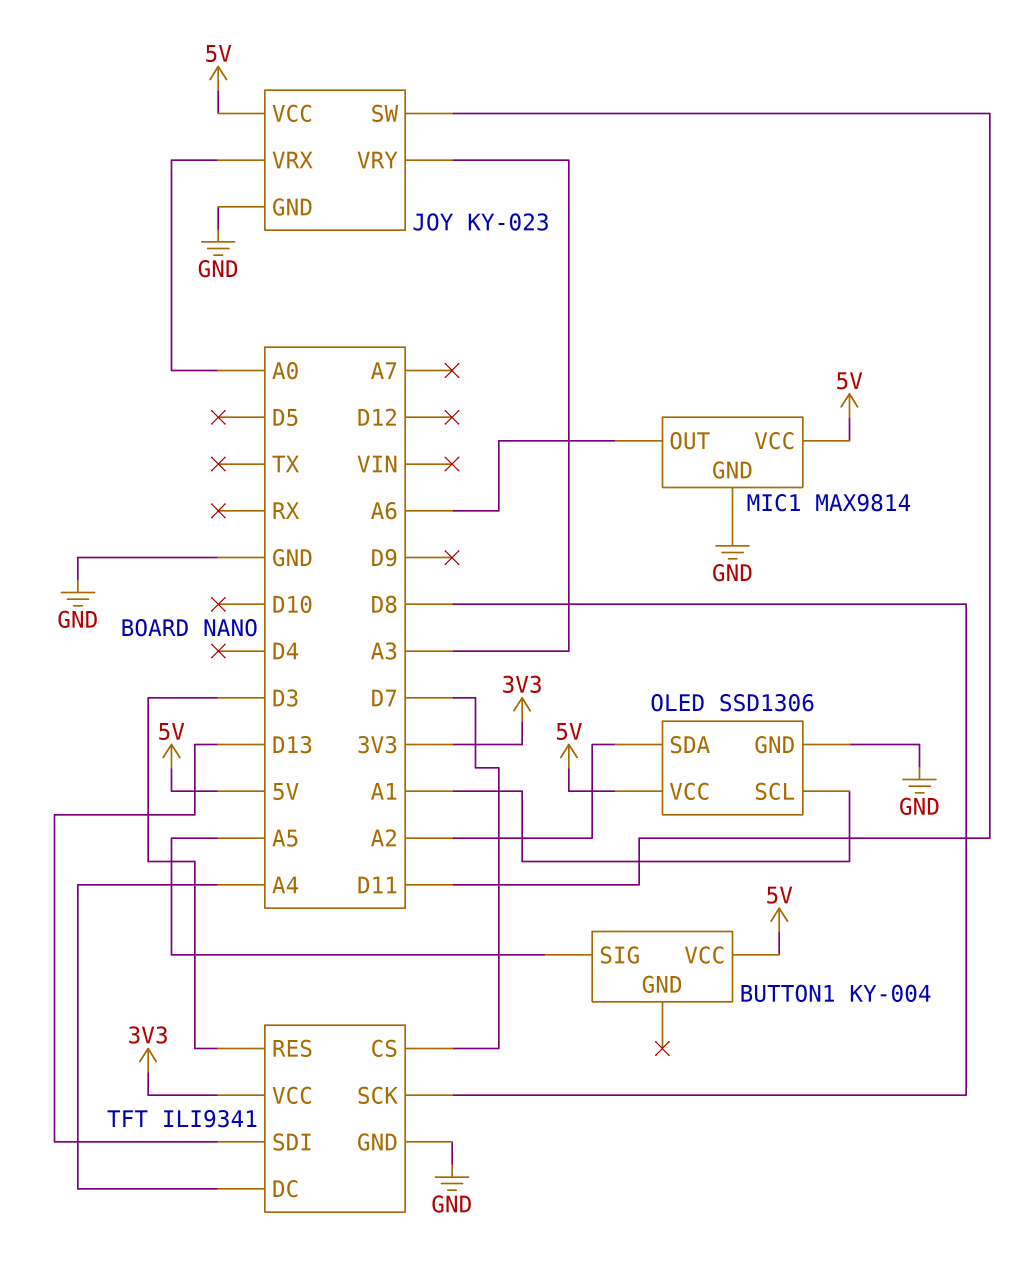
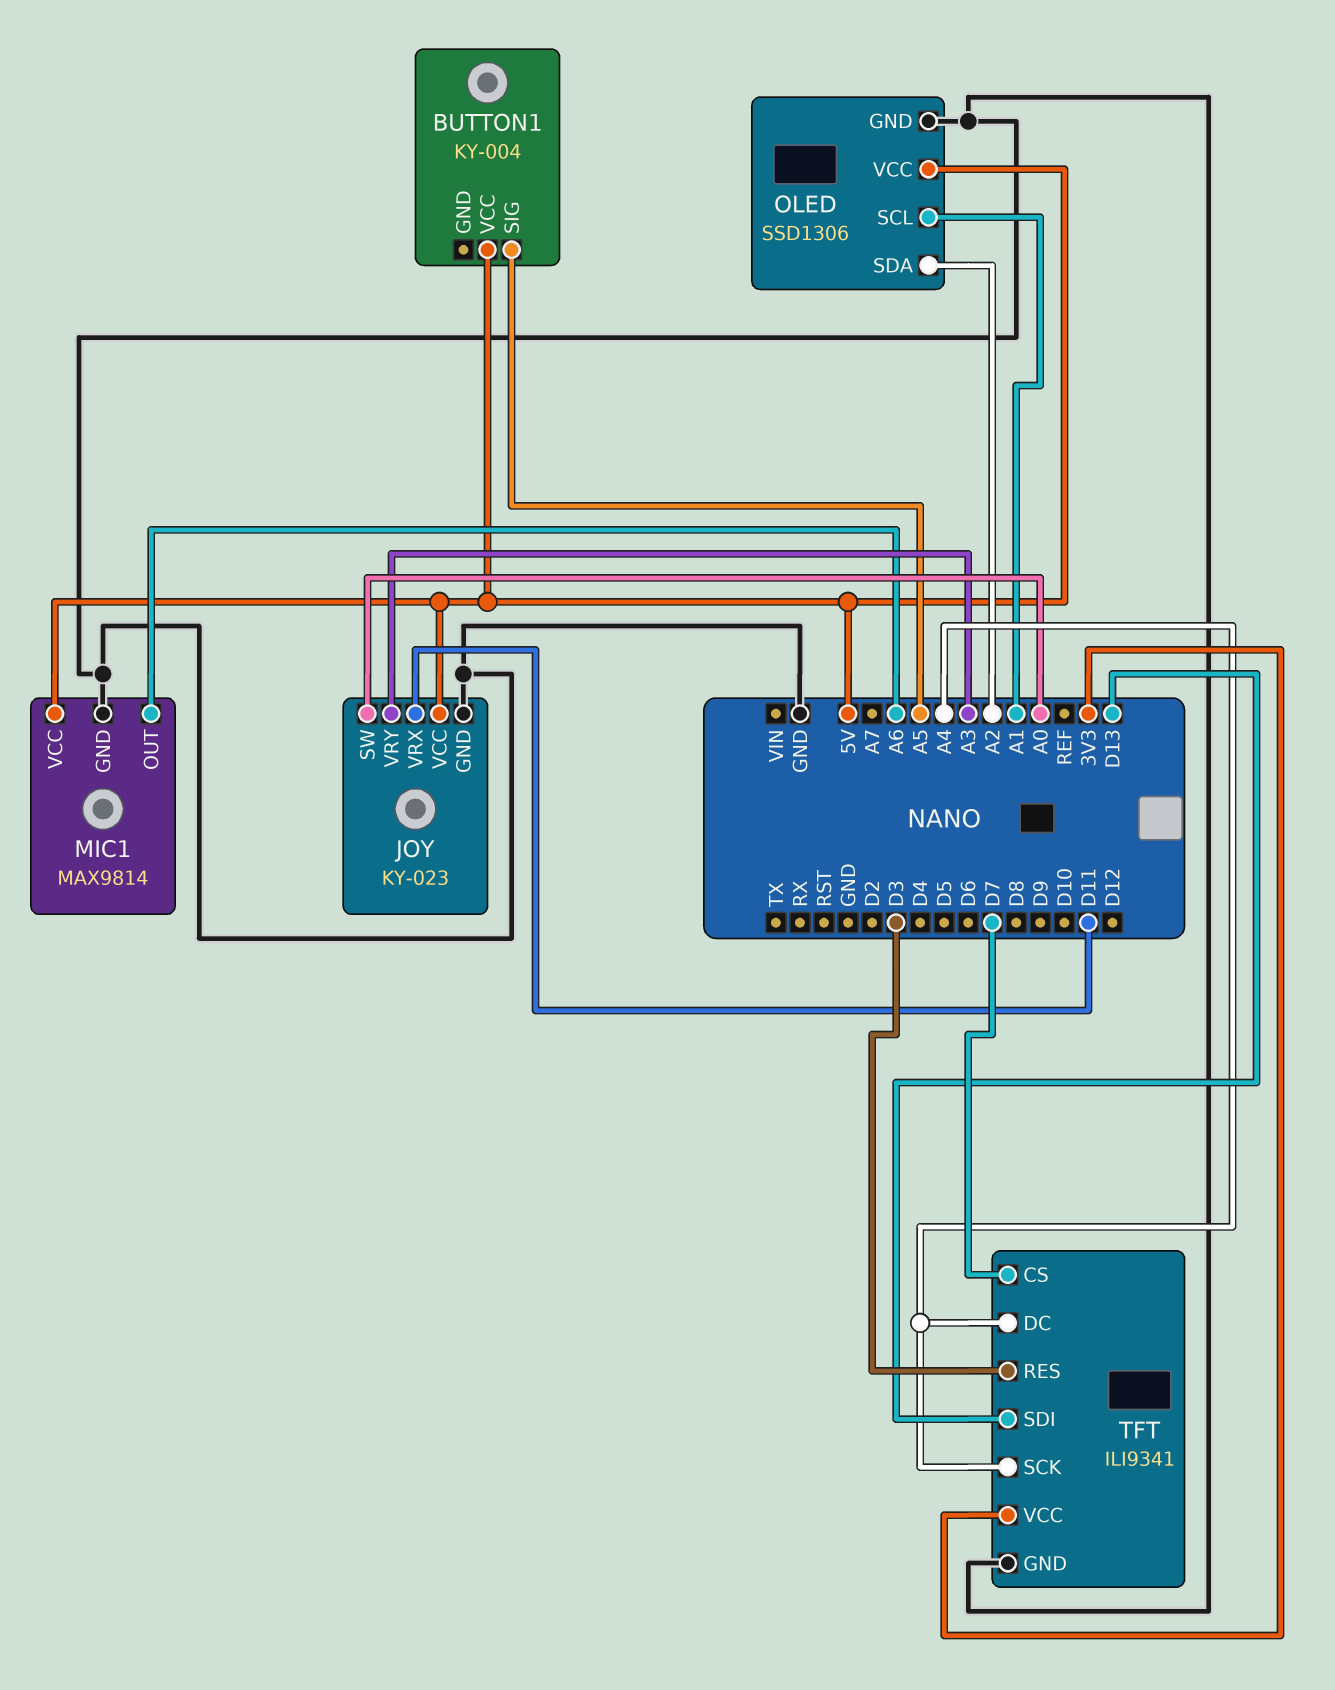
JOY pin SW: D11 -> A0
JOY pin VRX: A0 -> D11
TFT pin SCK: D8 -> A4

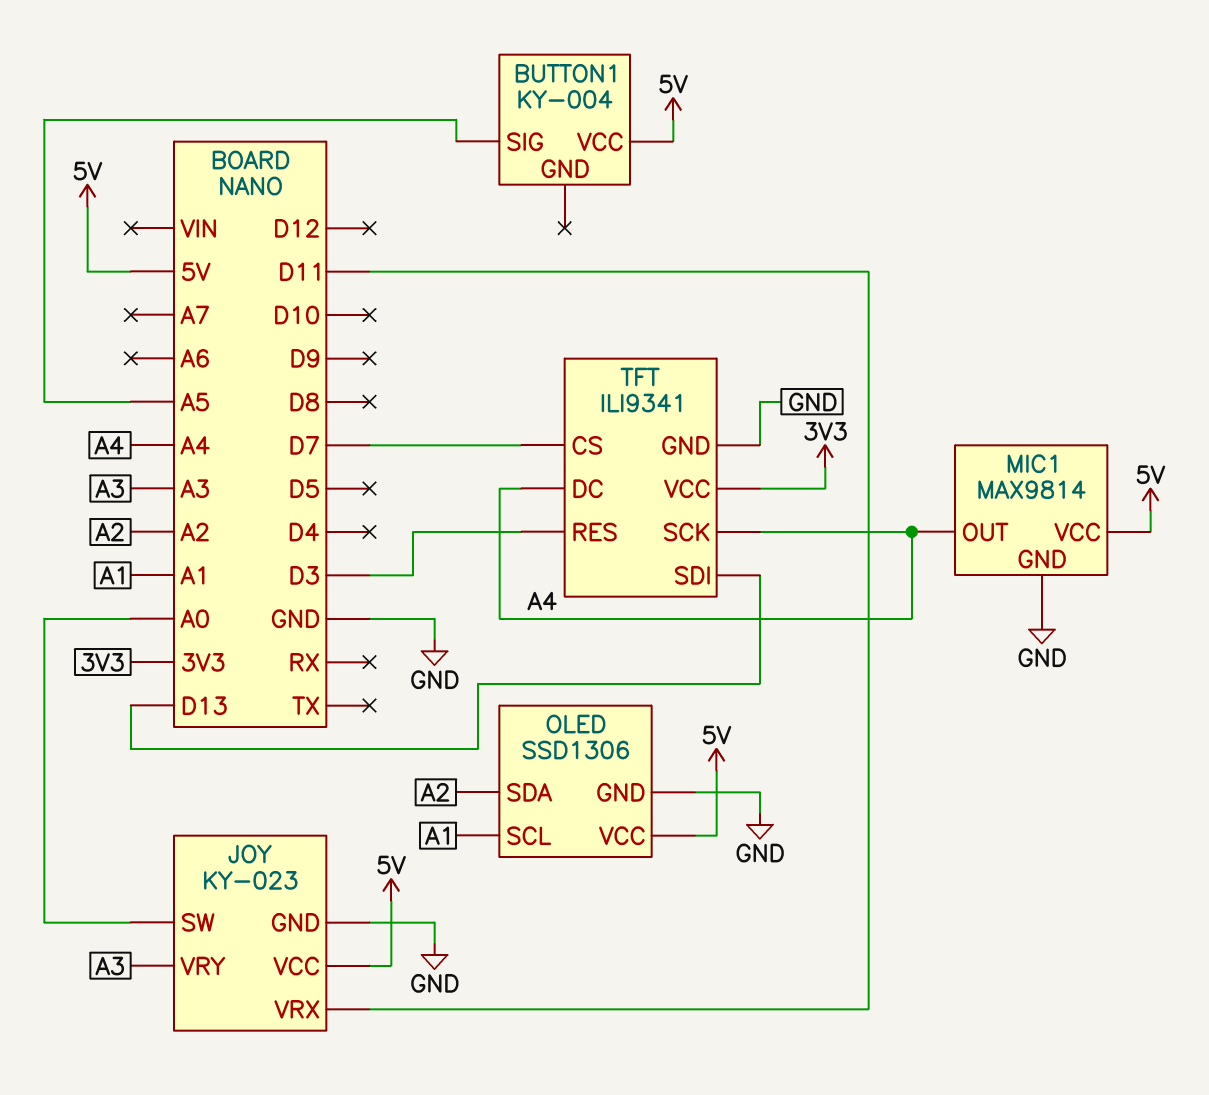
MIC1 pin OUT: A6 -> A4

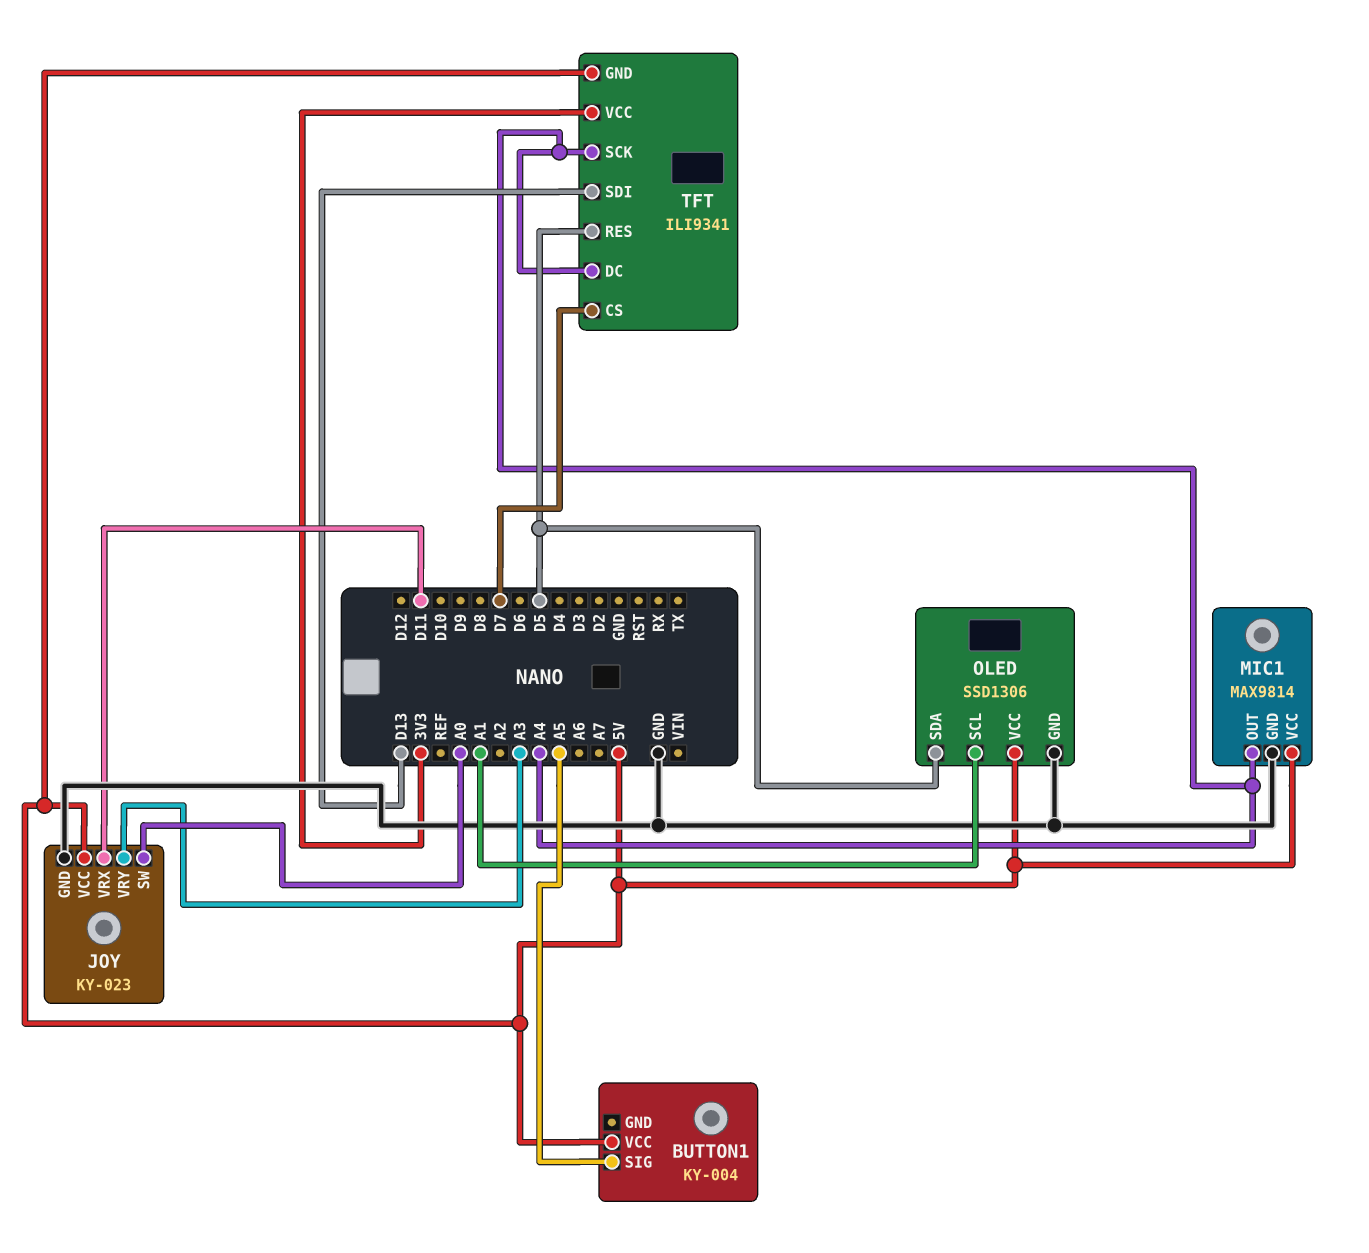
OLED pin SDA: A2 -> D5
TFT pin GND: GND -> 5V
TFT pin RES: D3 -> D5

